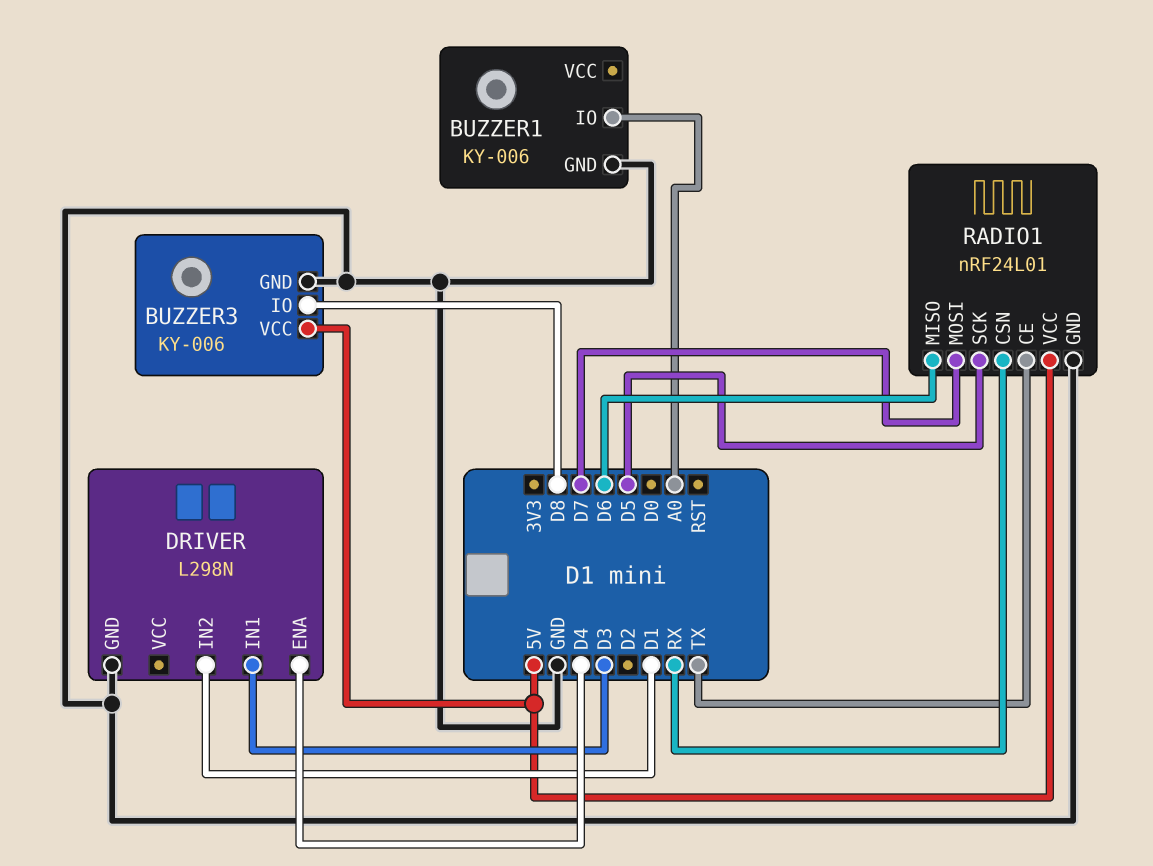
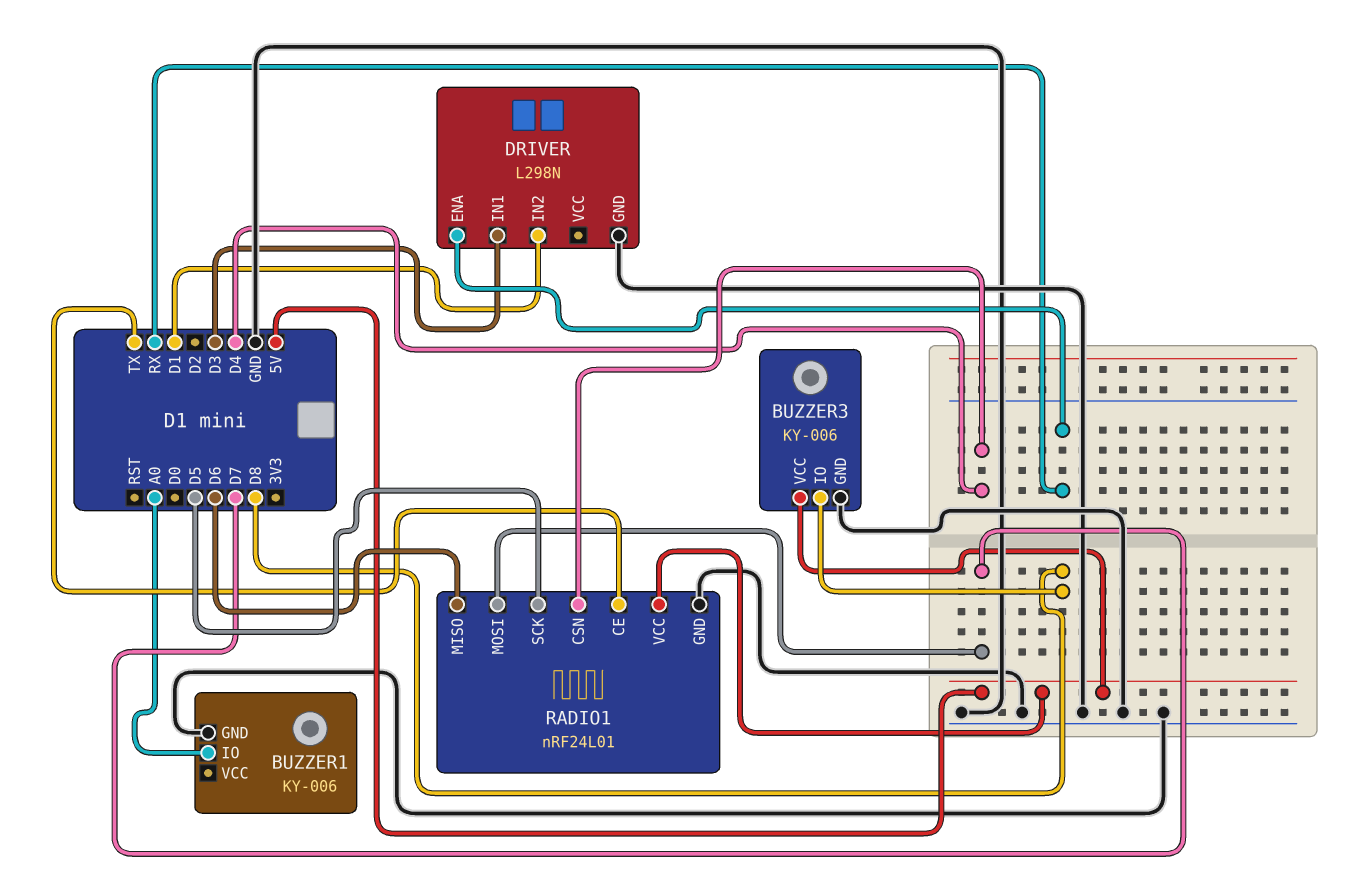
DRIVER pin ENA: D4 -> RX
RADIO1 pin CSN: RX -> D4

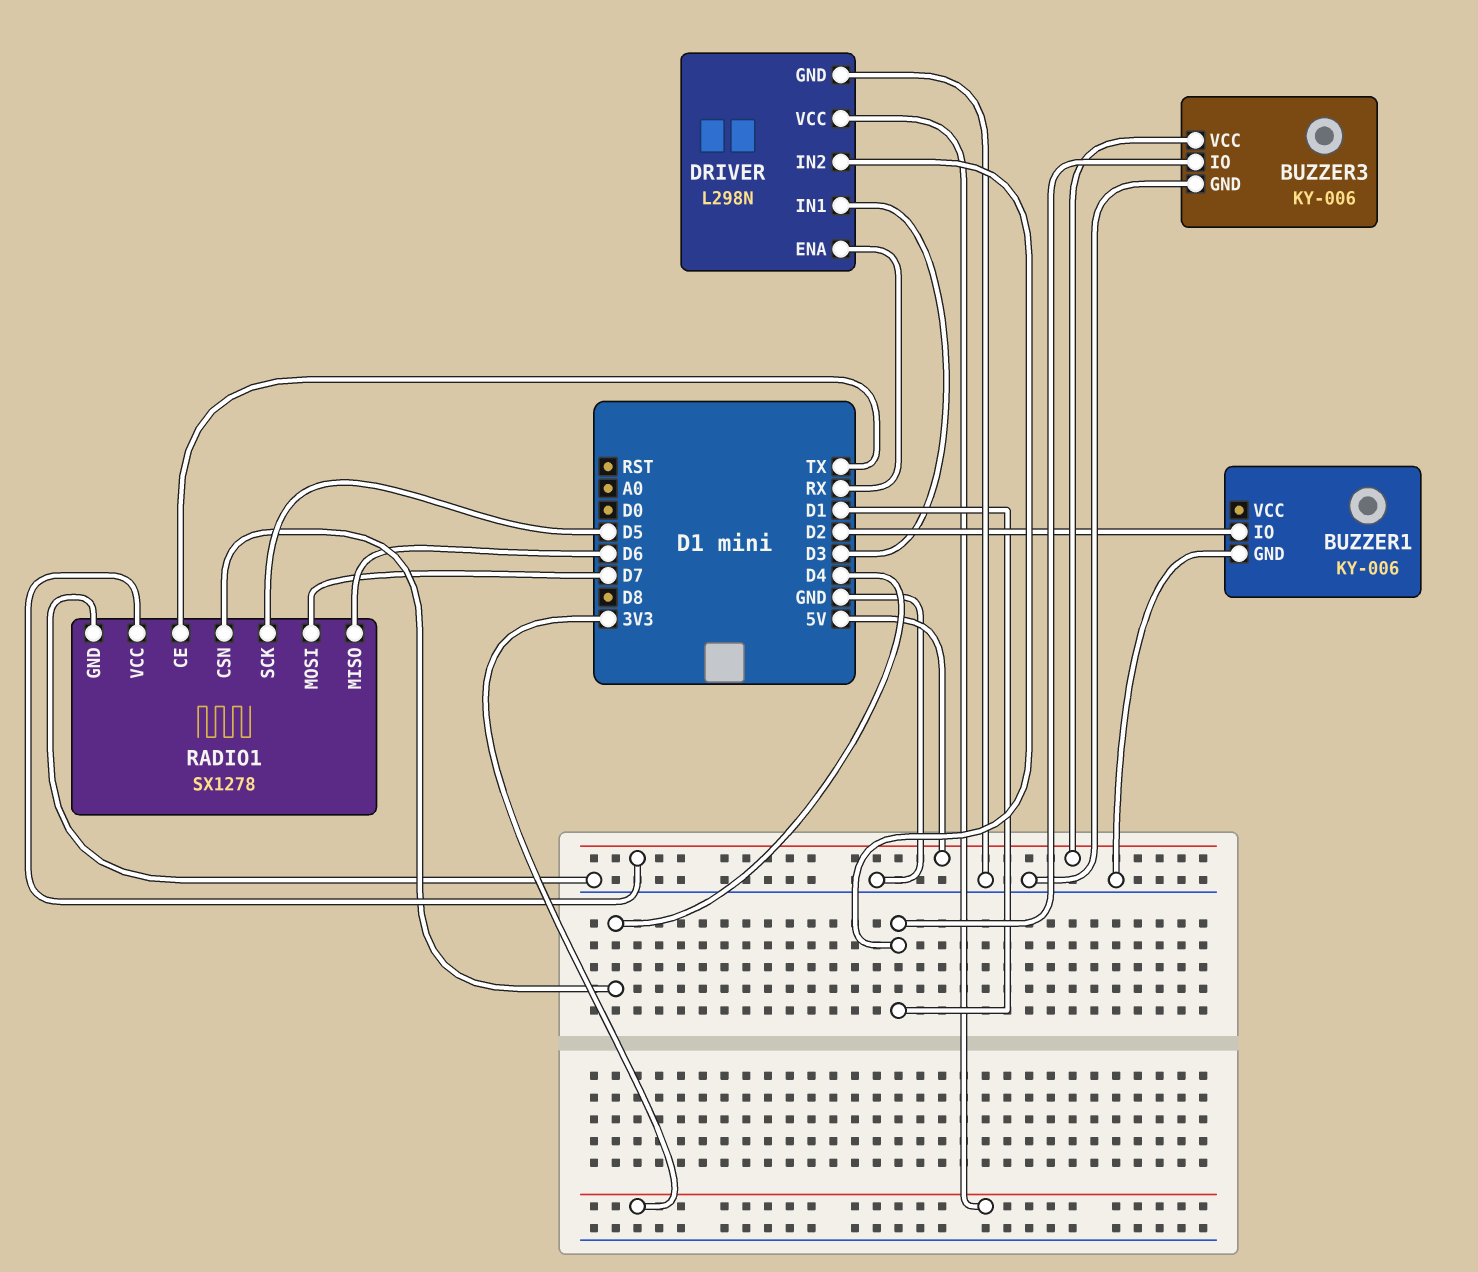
BUZZER1 pin IO: A0 -> D2
BUZZER3 pin IO: D8 -> D1
DRIVER pin VCC: none -> 3V3
RADIO1: nRF24L01 -> SX1278

